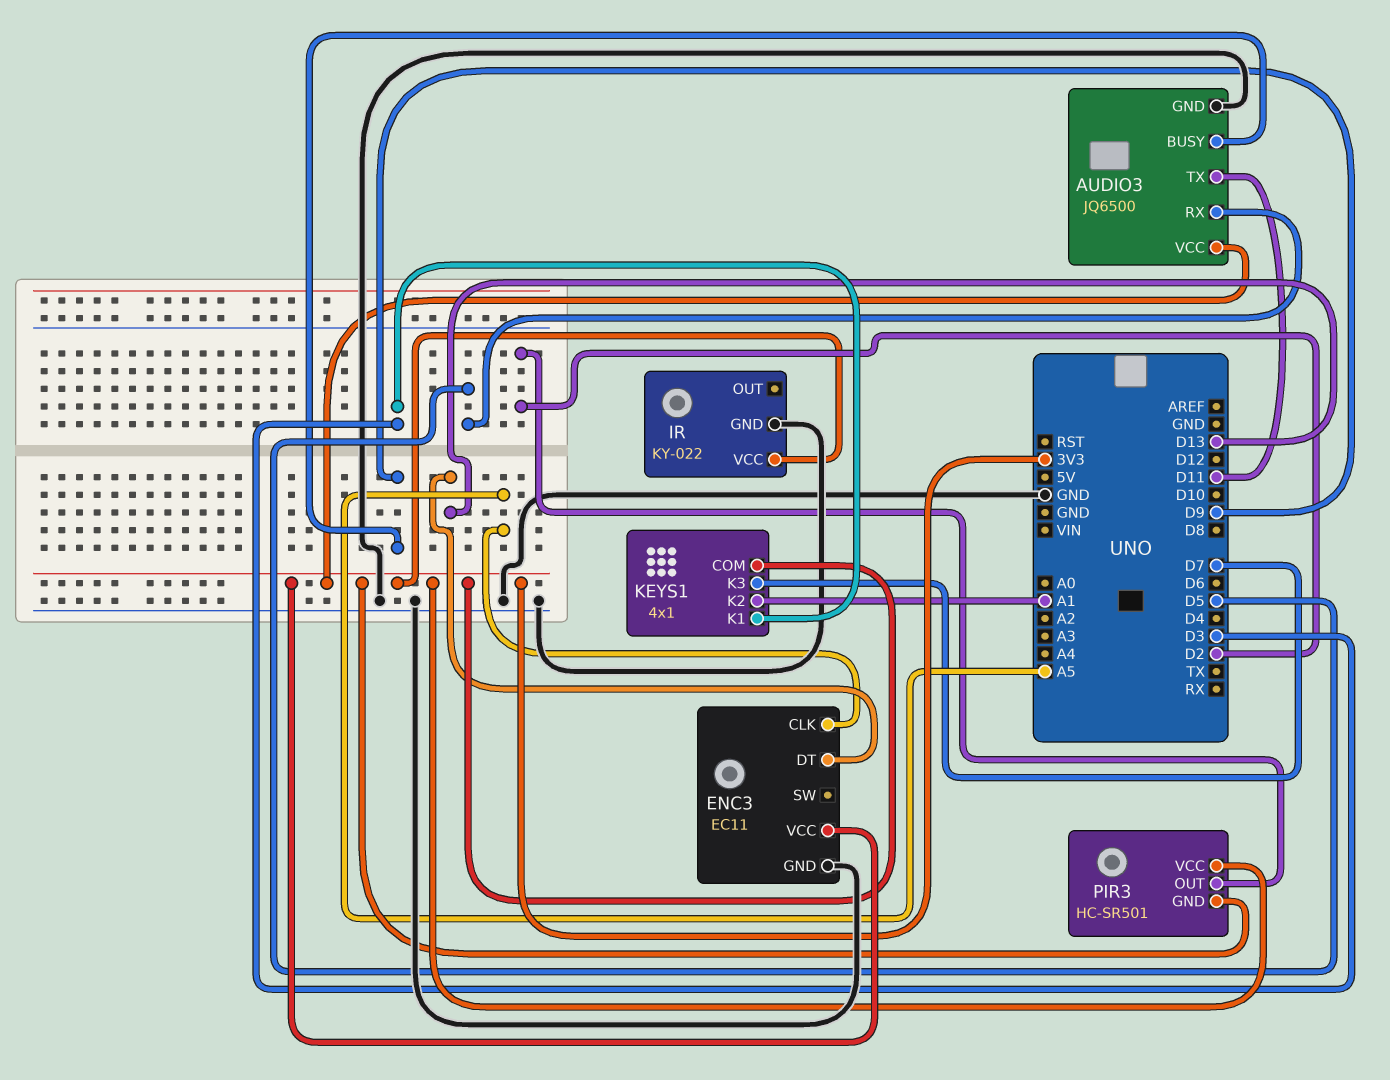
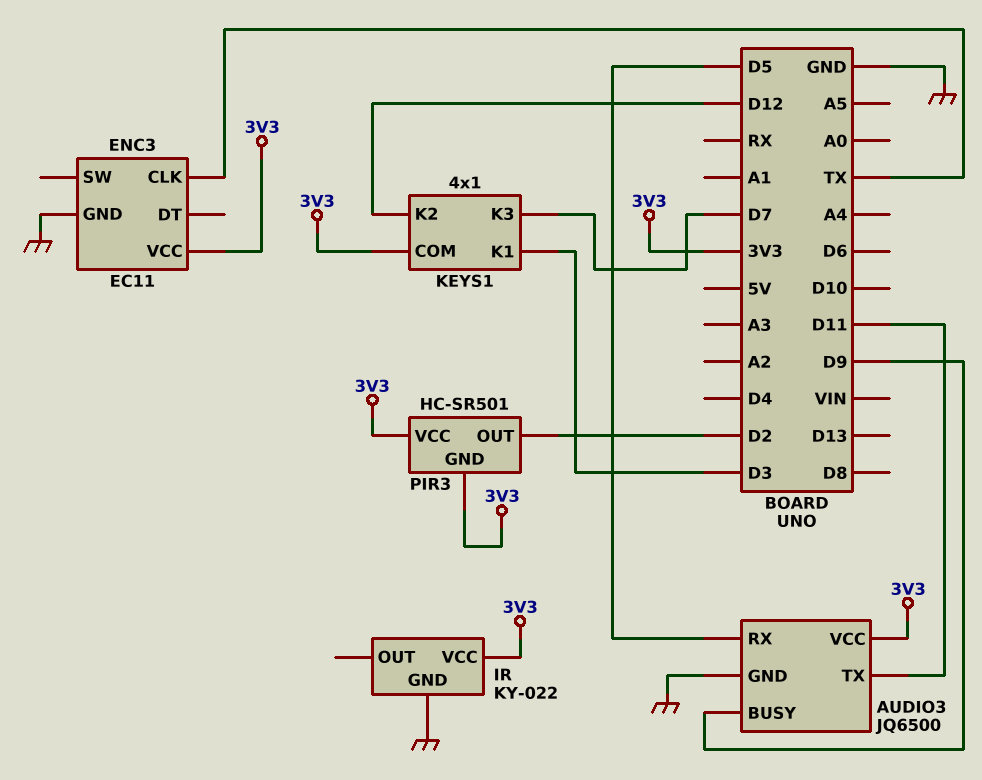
ENC3 pin CLK: A5 -> TX
ENC3 pin DT: D13 -> none
KEYS1 pin K2: A1 -> D12

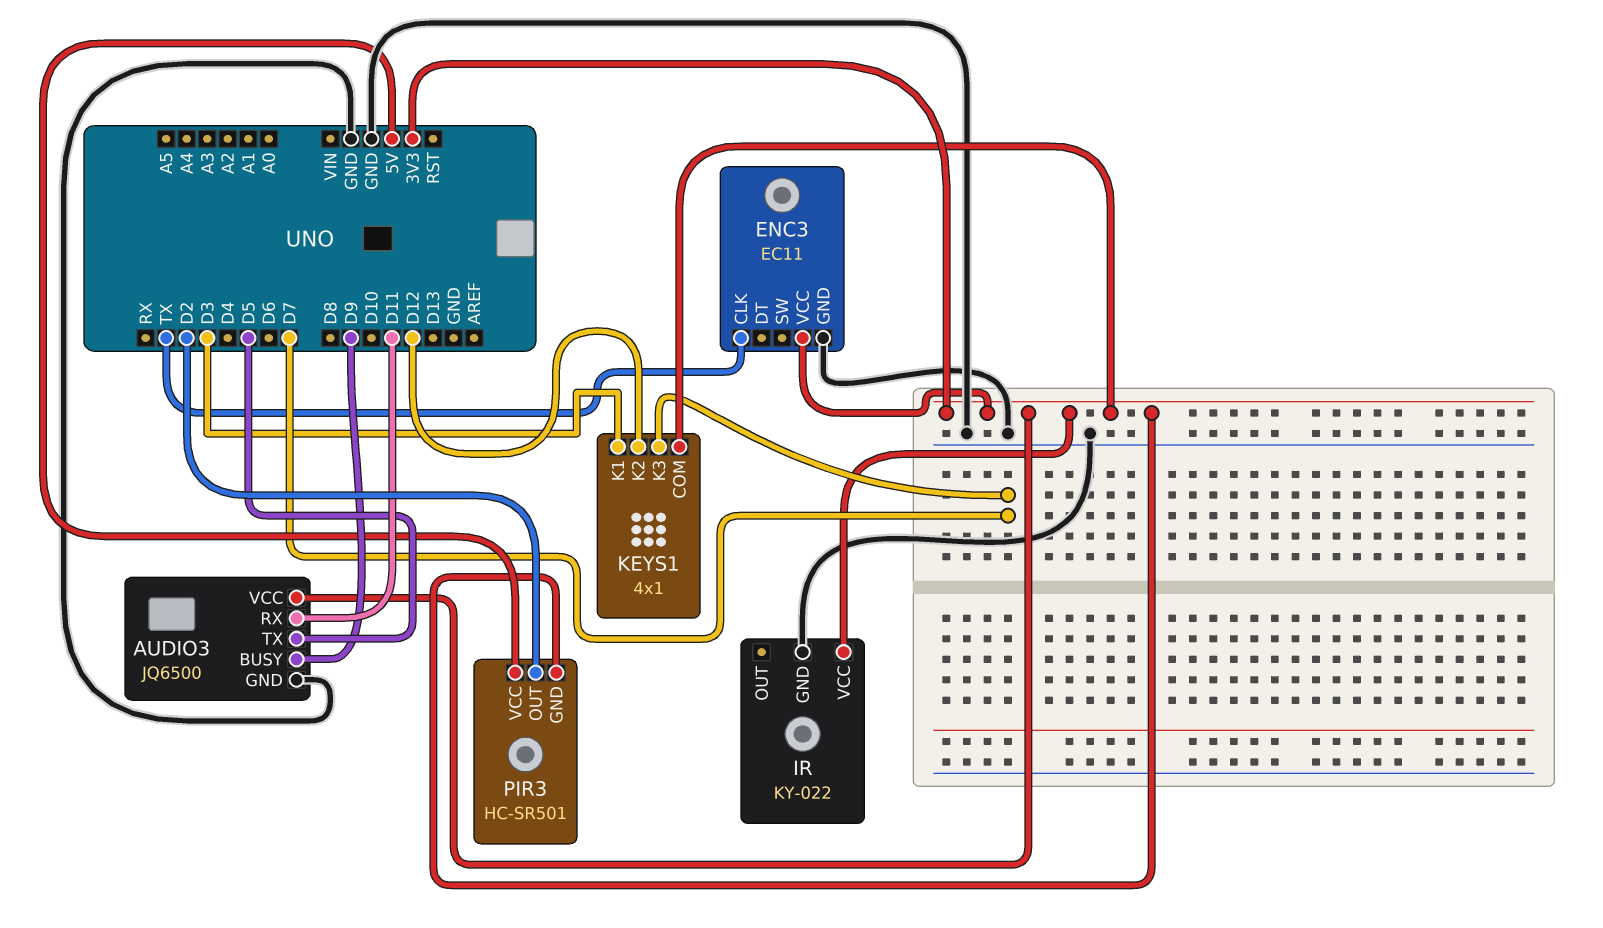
AUDIO3 pin RX: D5 -> D11
AUDIO3 pin TX: D11 -> D5
PIR3 pin VCC: 3V3 -> 5V

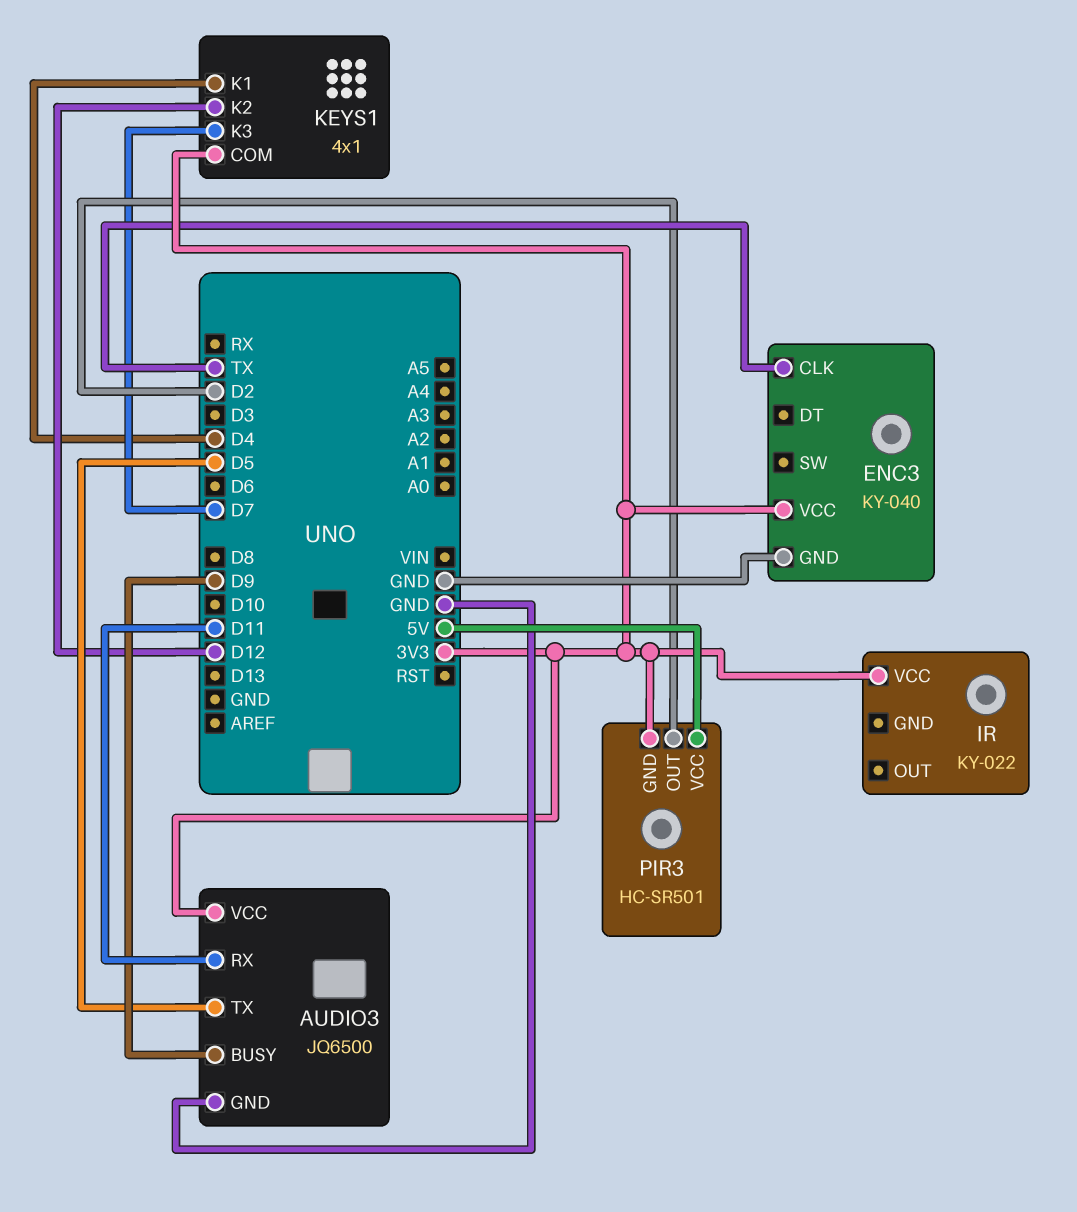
ENC3: EC11 -> KY-040
IR pin GND: GND -> none
KEYS1 pin K1: D3 -> D4

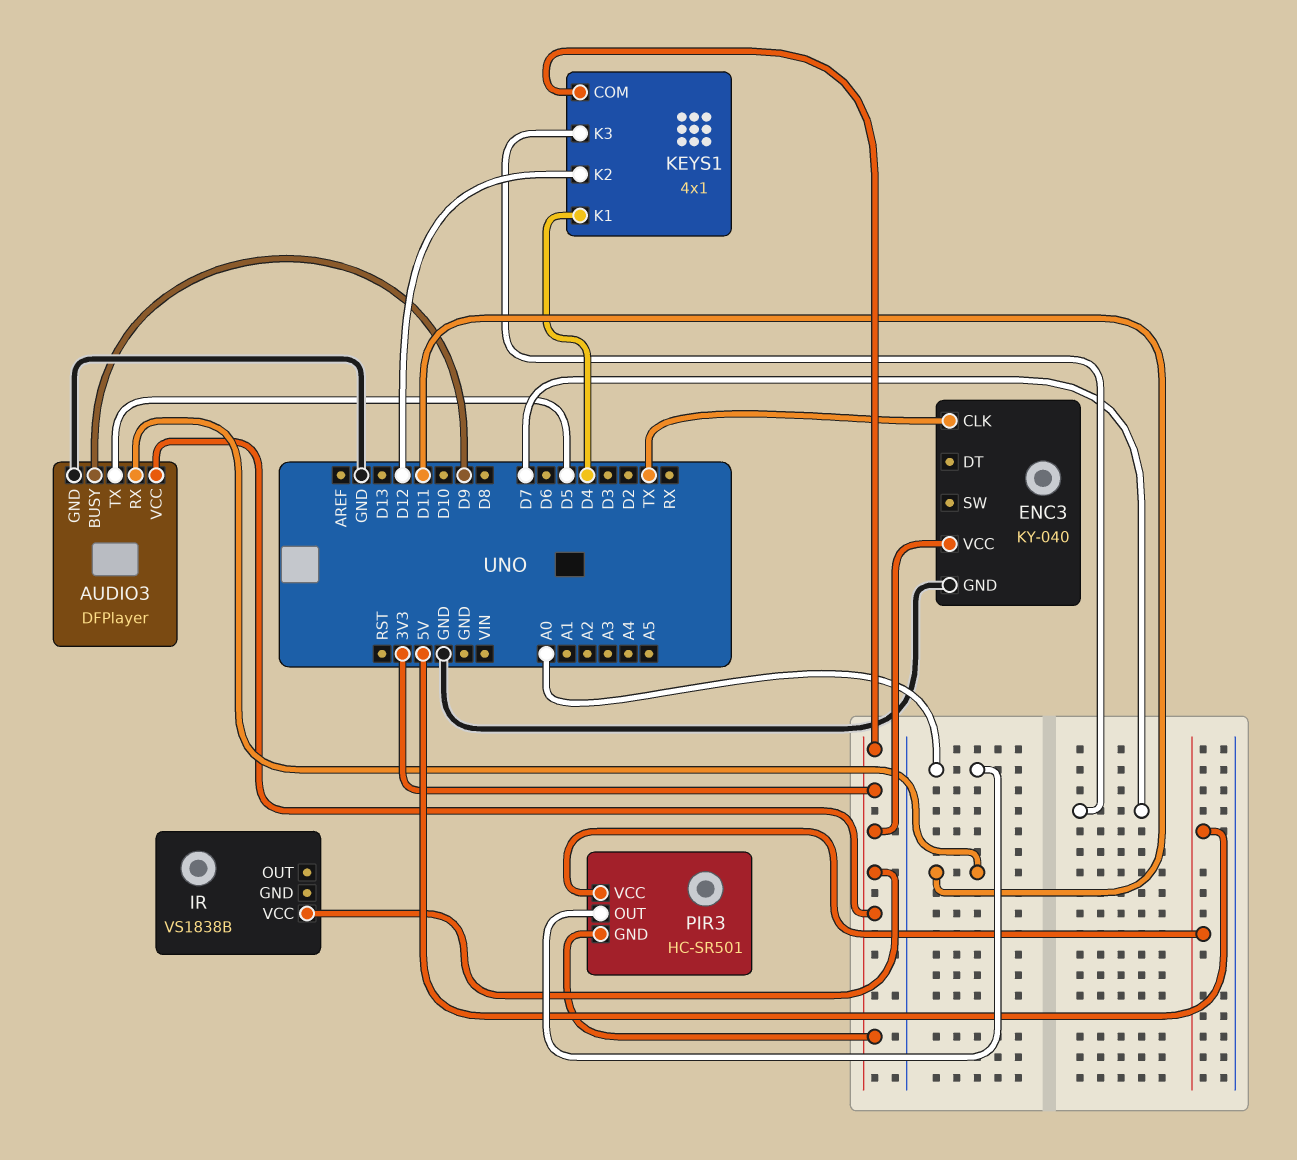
AUDIO3: JQ6500 -> DFPlayer
IR: KY-022 -> VS1838B
PIR3 pin OUT: D2 -> A0

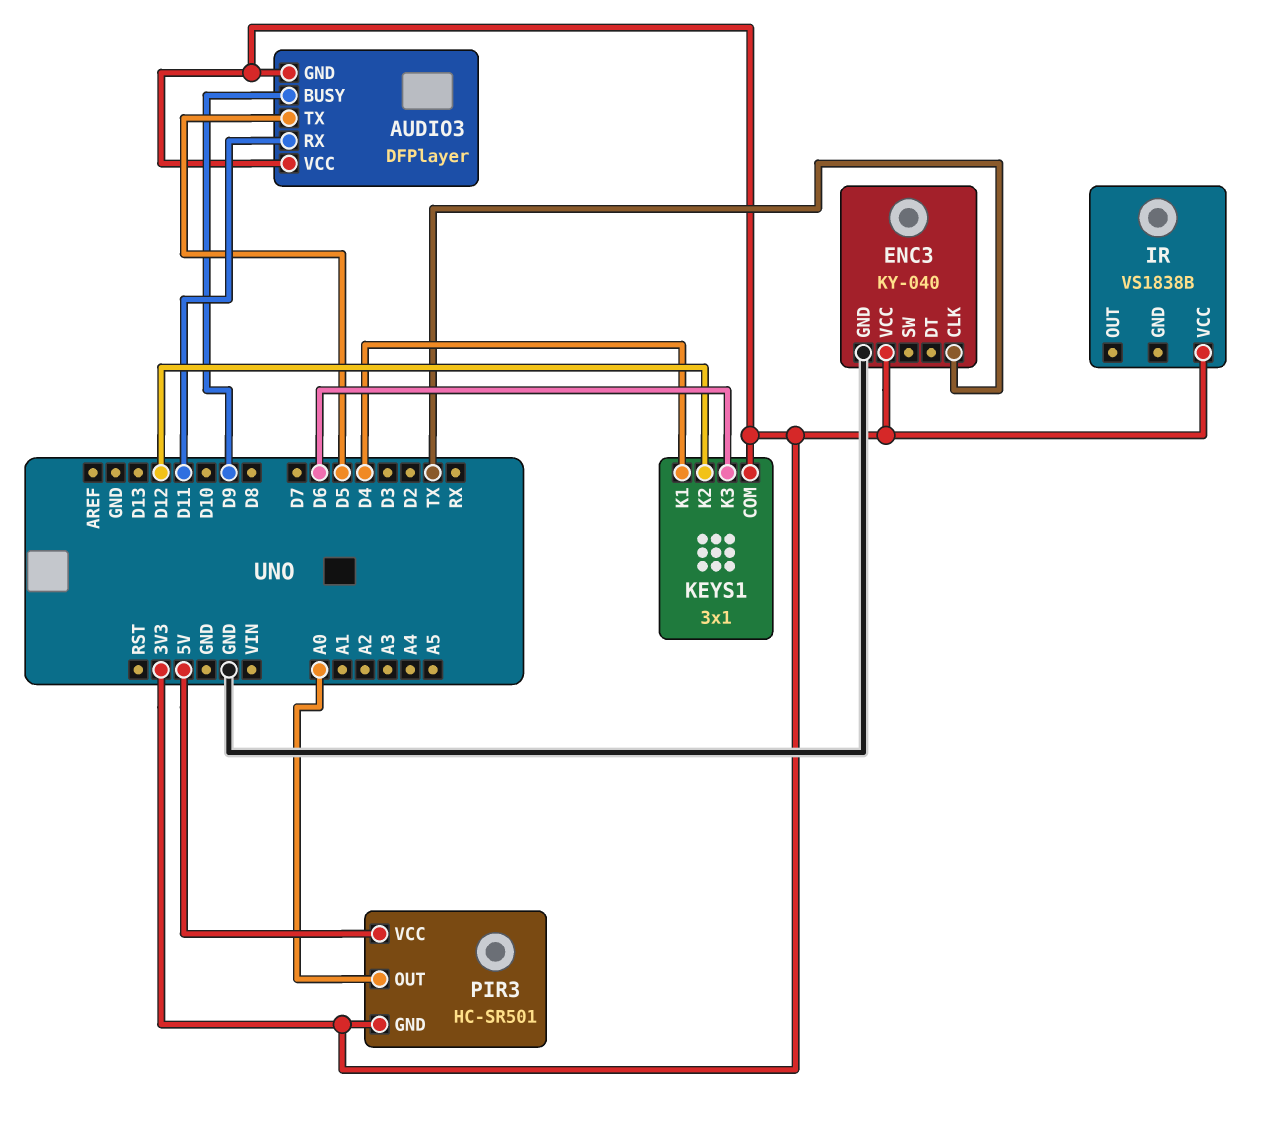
AUDIO3 pin GND: GND -> 3V3
KEYS1: 4x1 -> 3x1
KEYS1 pin K3: D7 -> D6

